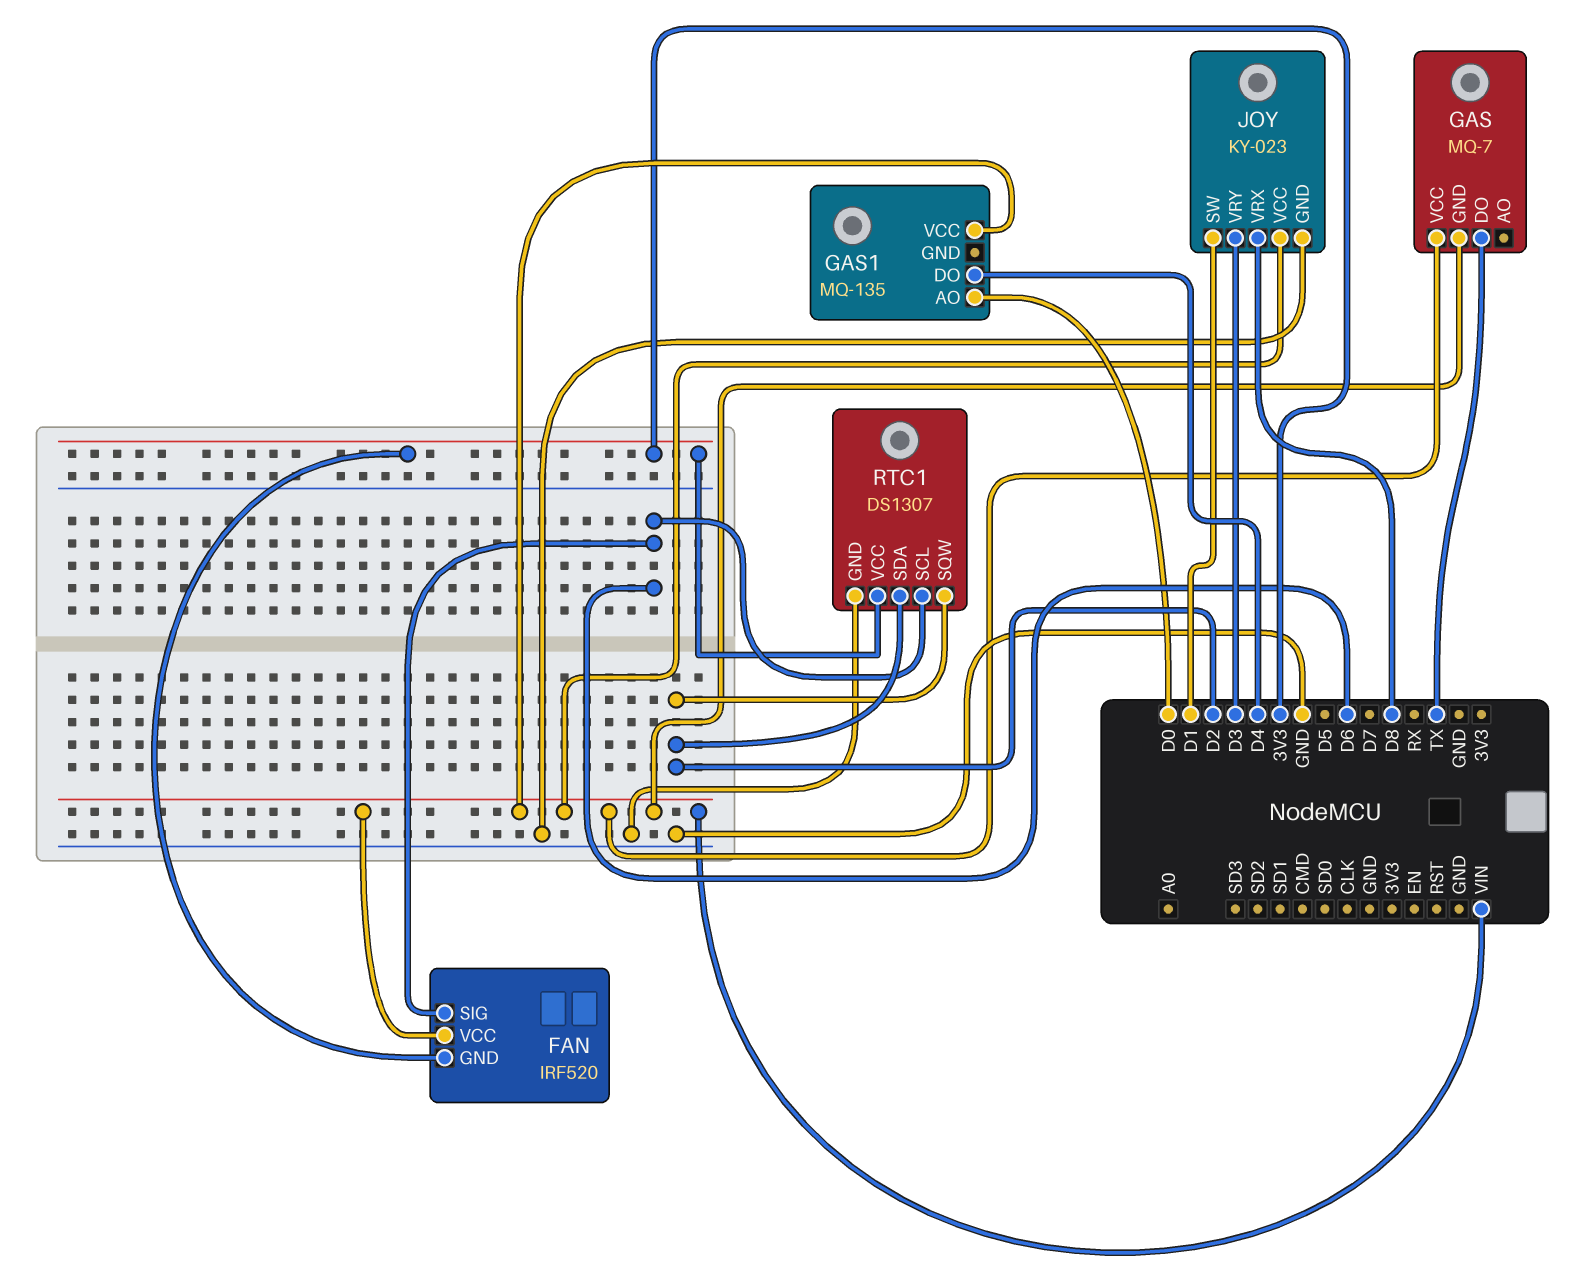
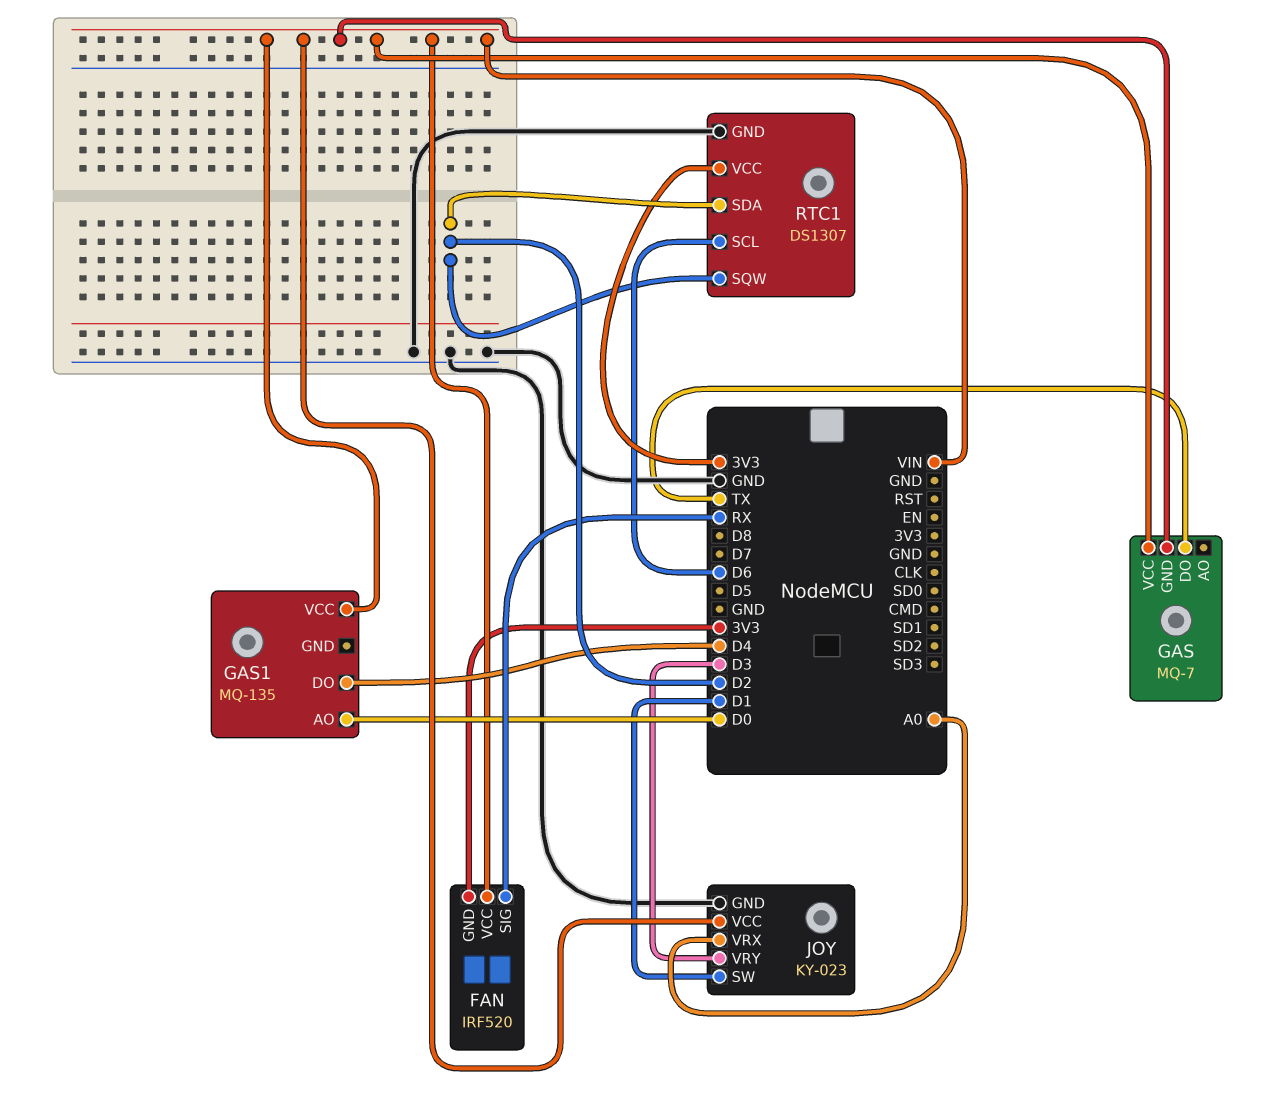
FAN pin SIG: D6 -> RX
JOY pin VRX: D8 -> A0

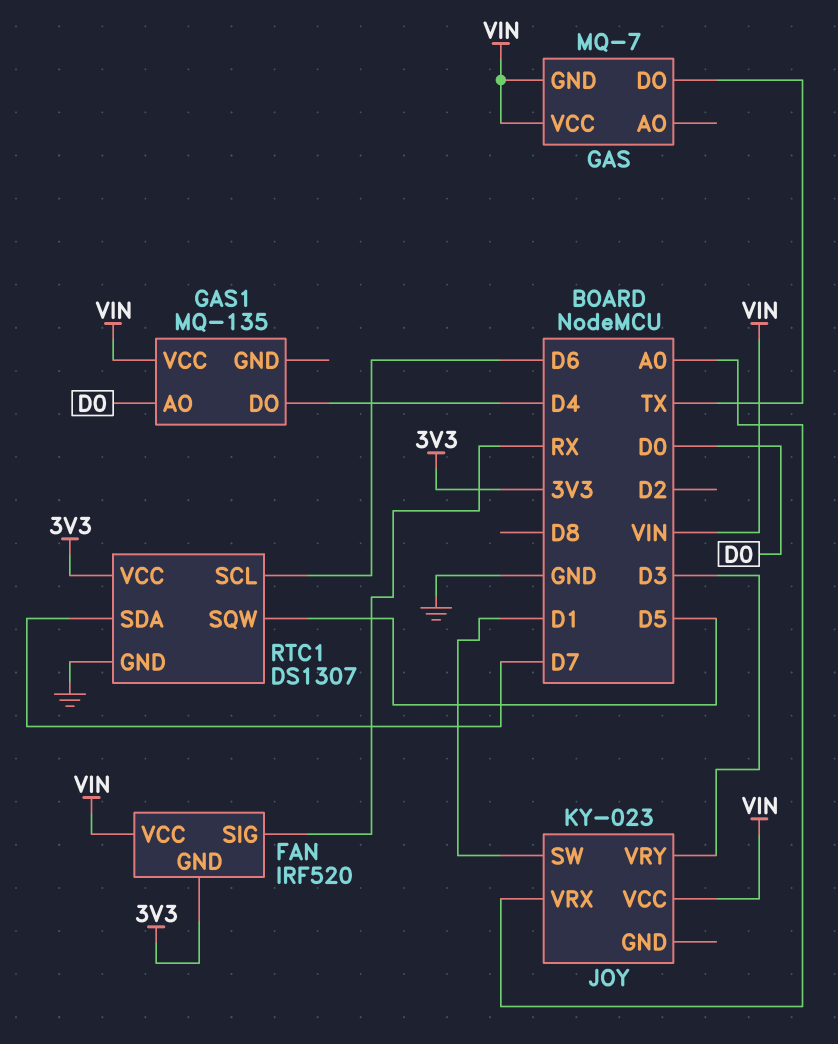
JOY pin GND: GND -> none
RTC1 pin SDA: D2 -> D7
RTC1 pin SQW: D2 -> D5

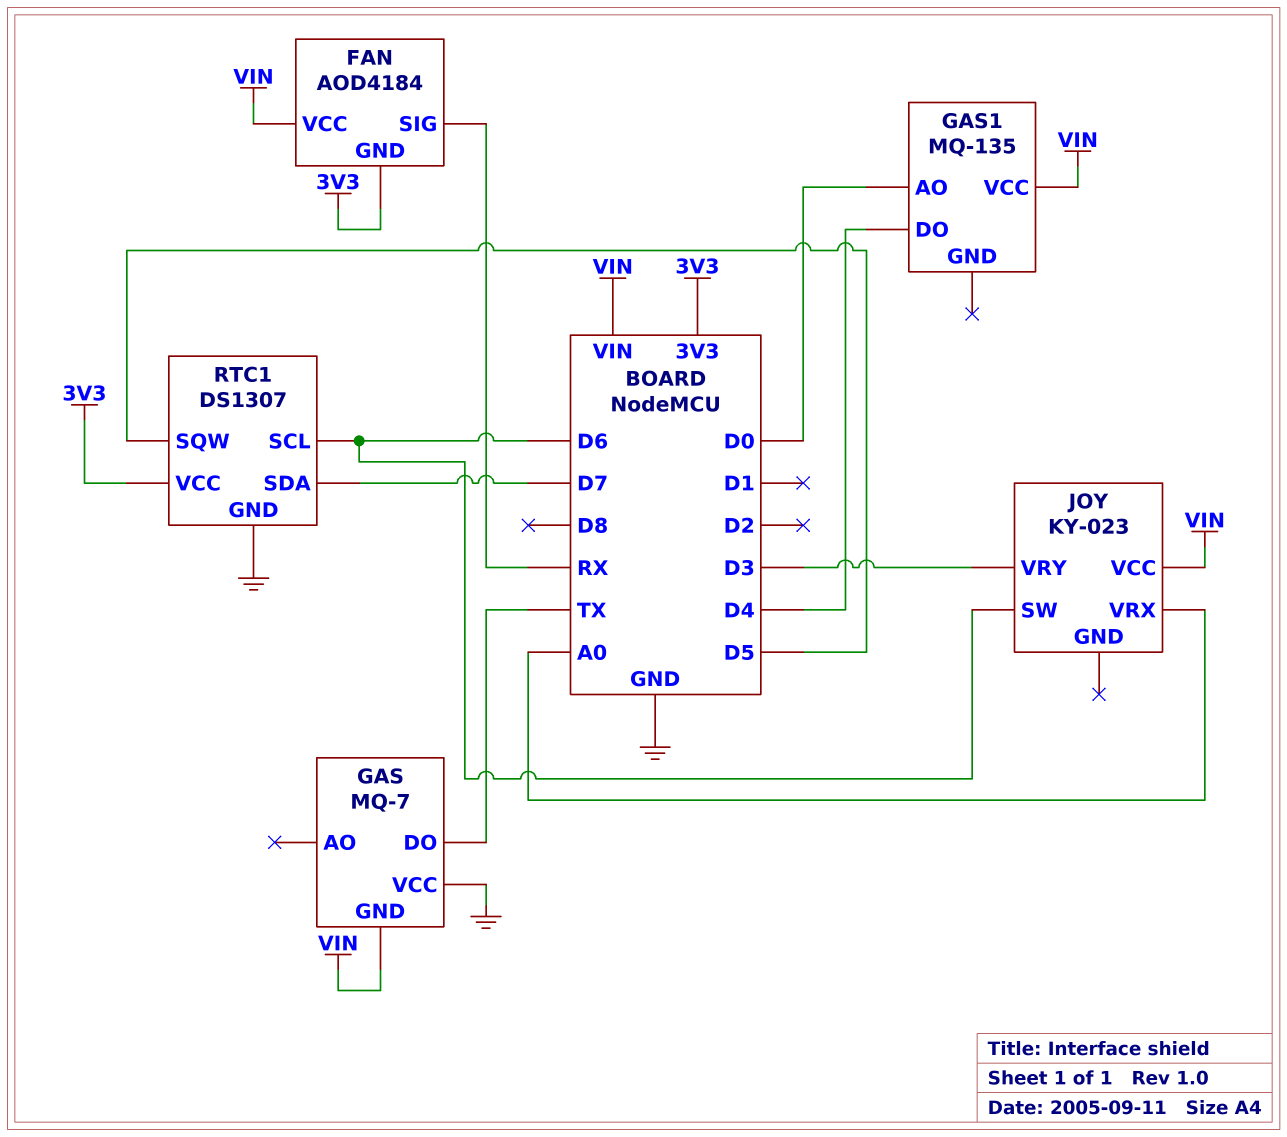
FAN: IRF520 -> AOD4184
GAS pin VCC: VIN -> GND
JOY pin SW: D1 -> D6

